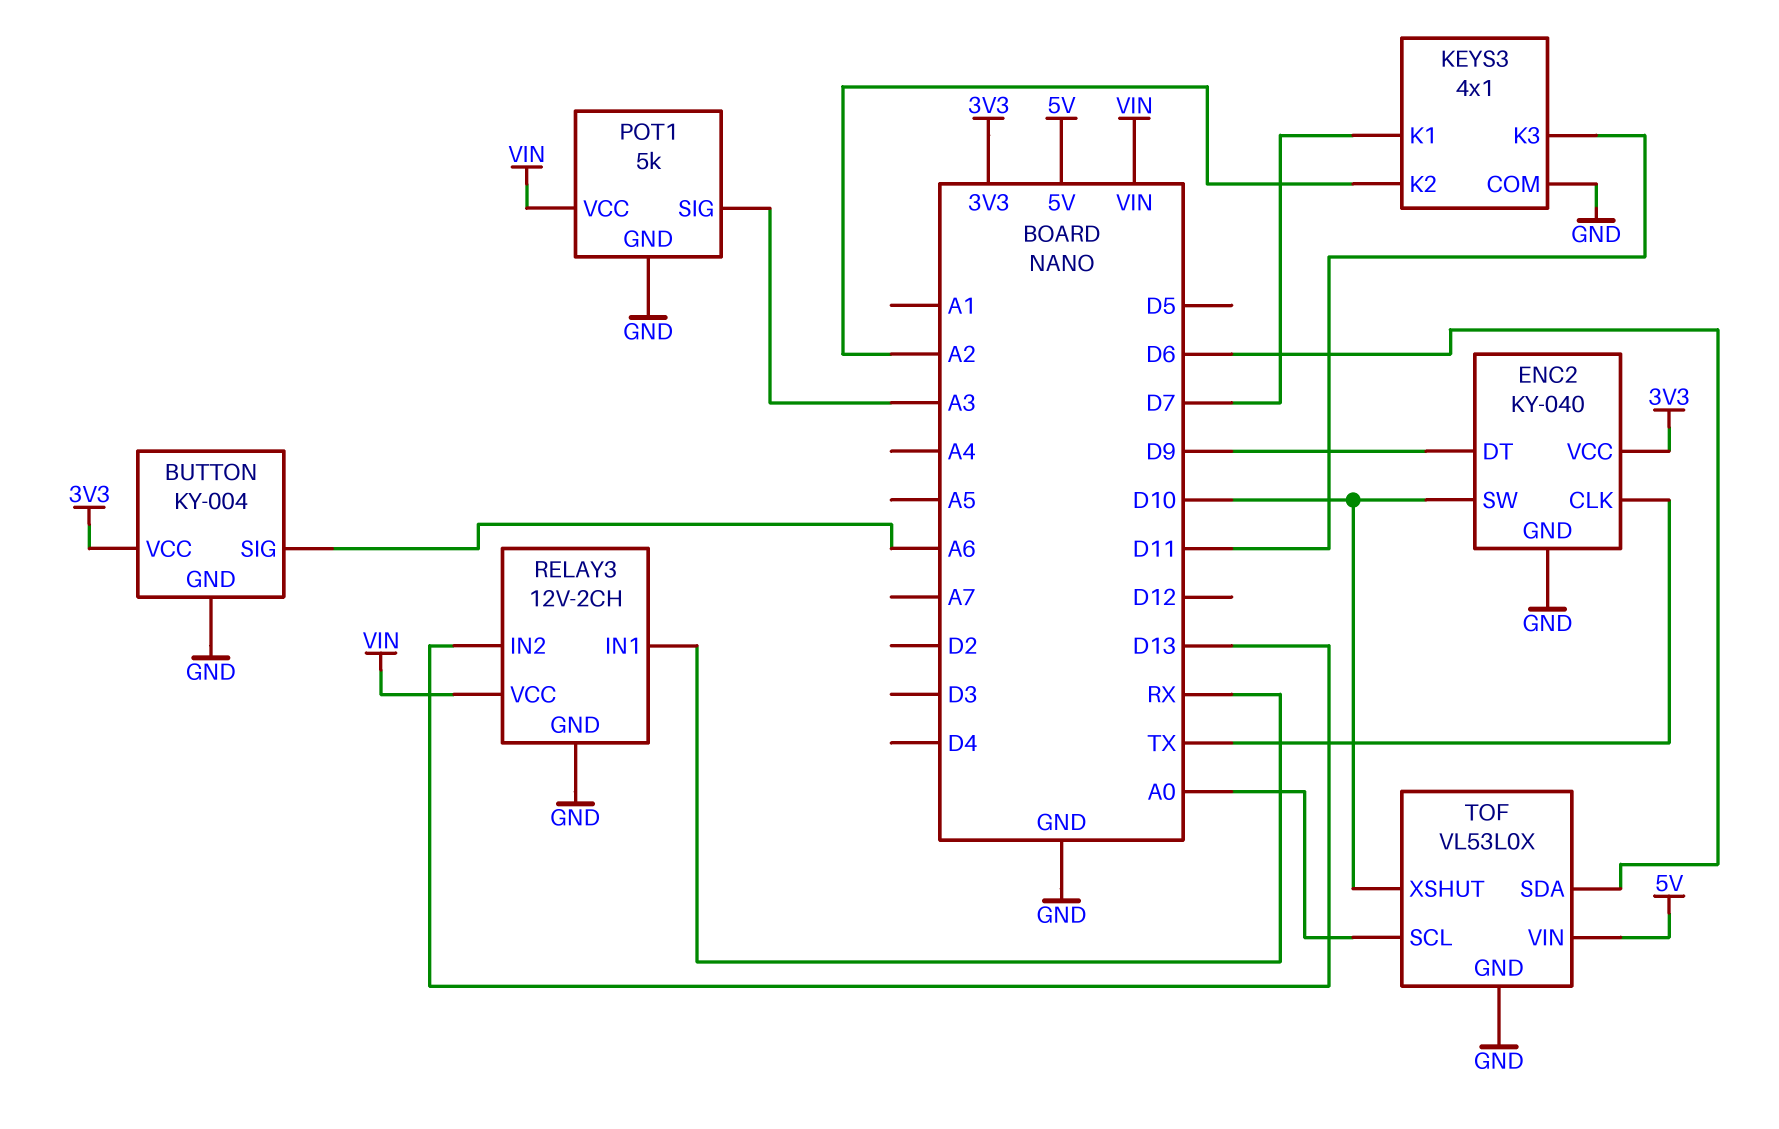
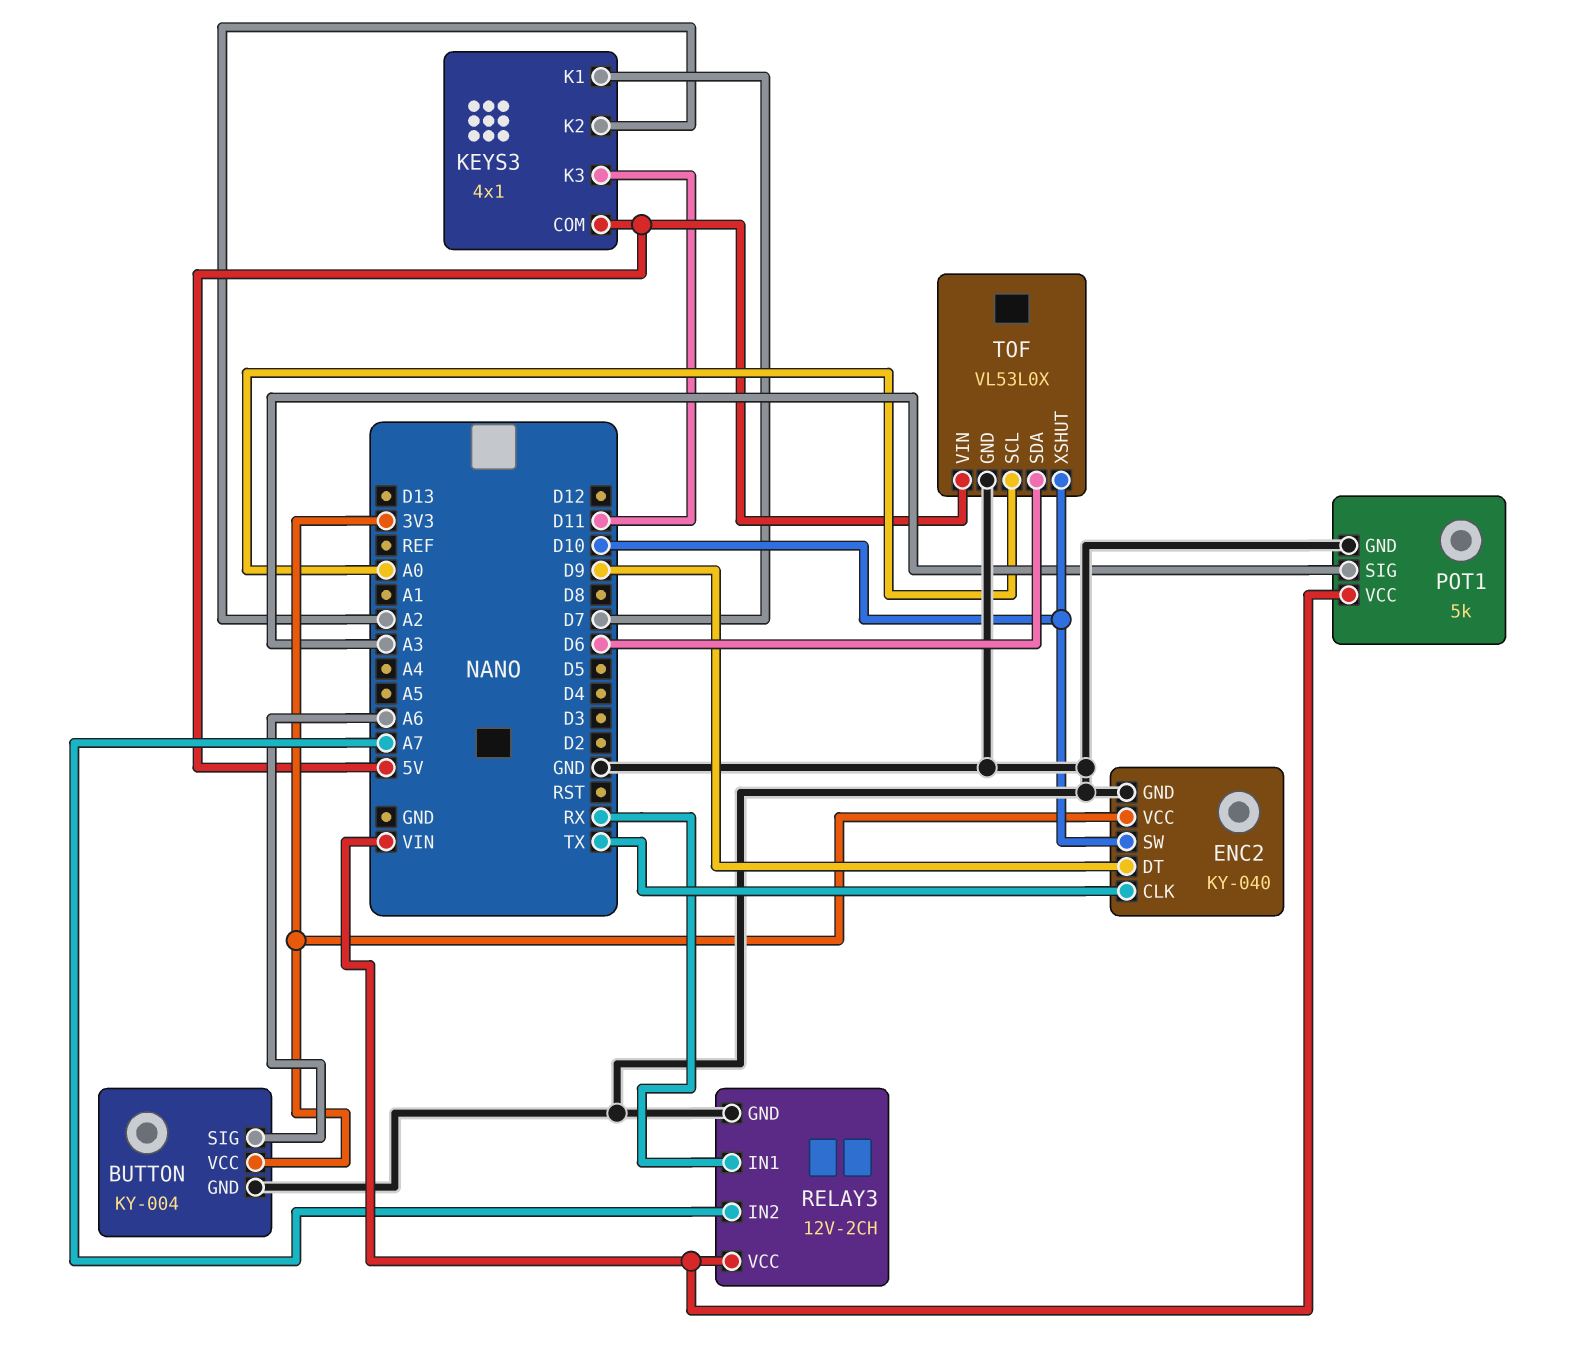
KEYS3 pin COM: GND -> 5V
RELAY3 pin IN2: D13 -> A7

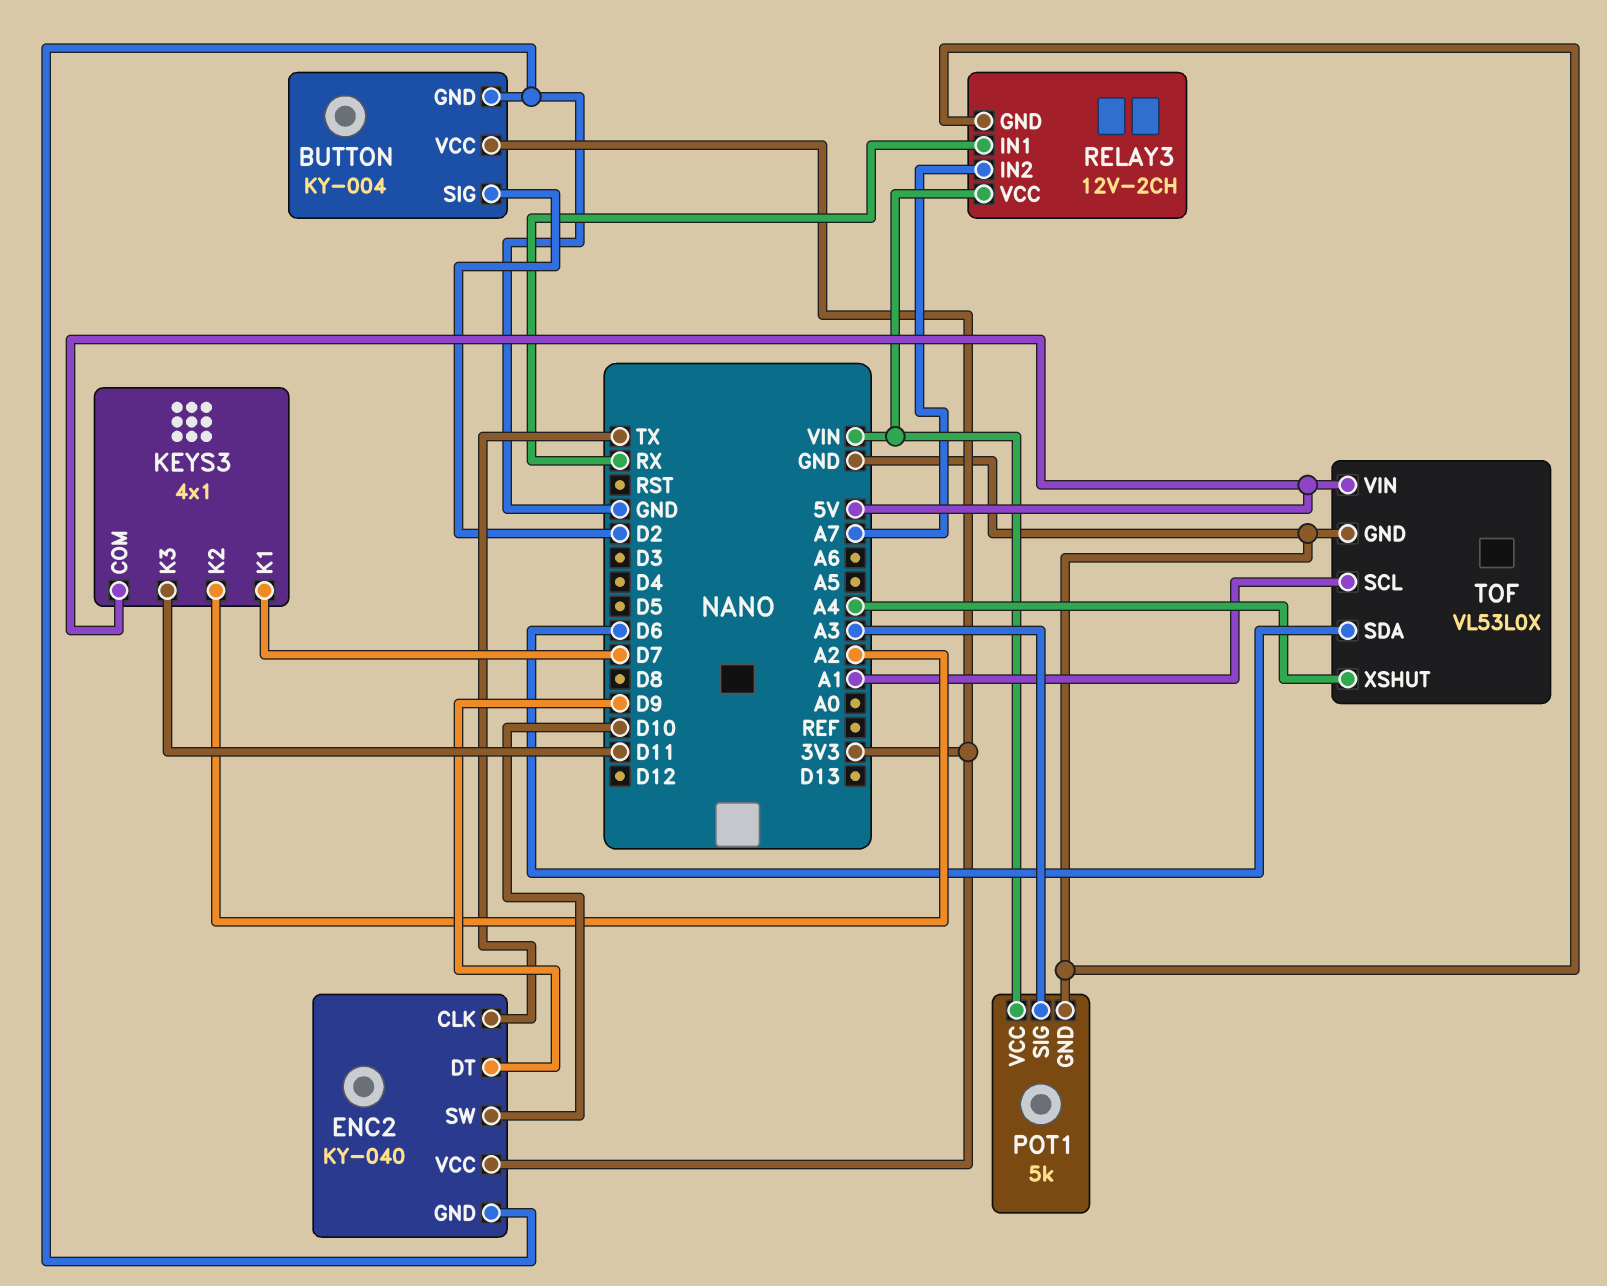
BUTTON pin SIG: A6 -> D2
TOF pin SCL: A0 -> A1
TOF pin XSHUT: D10 -> A4

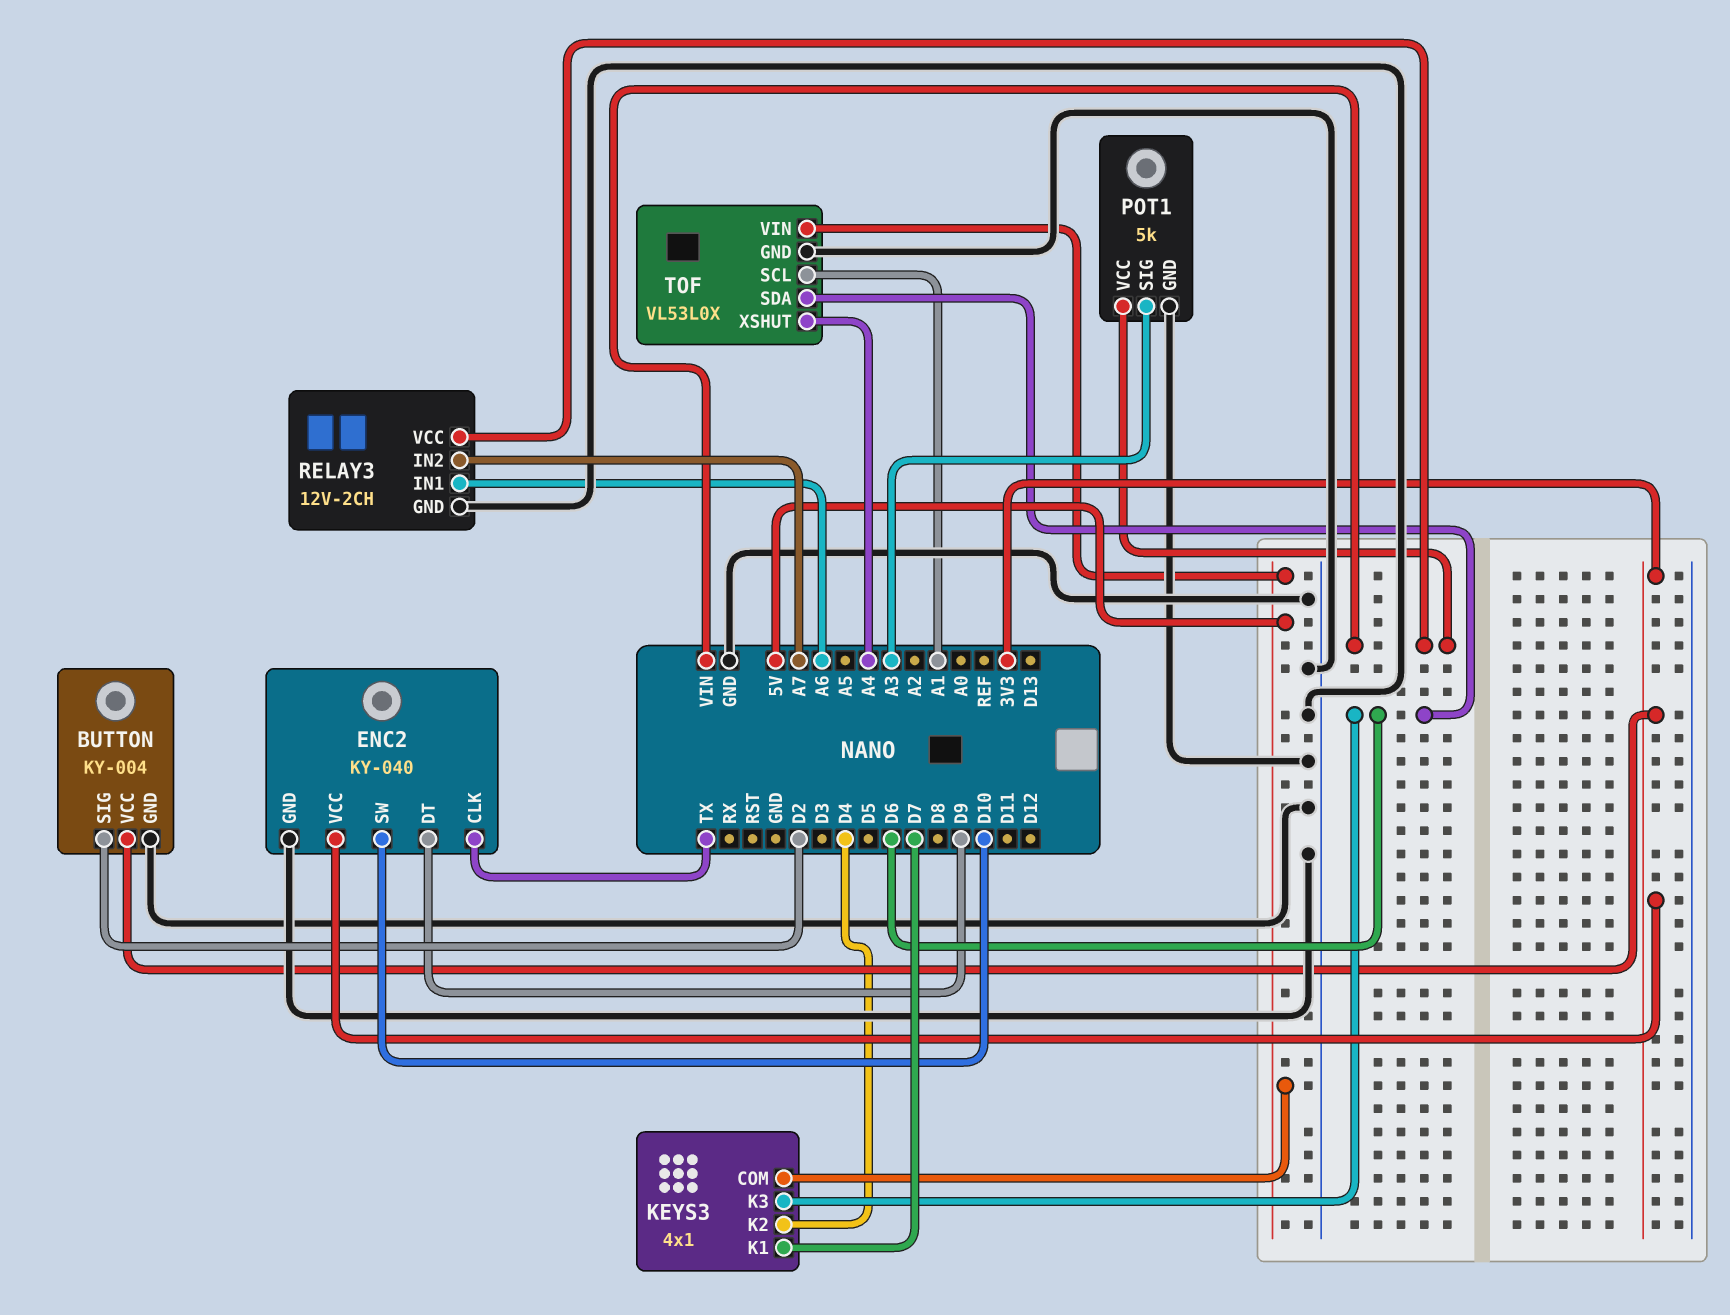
KEYS3 pin K2: A2 -> D4
KEYS3 pin K3: D11 -> D6
RELAY3 pin IN1: RX -> A6

